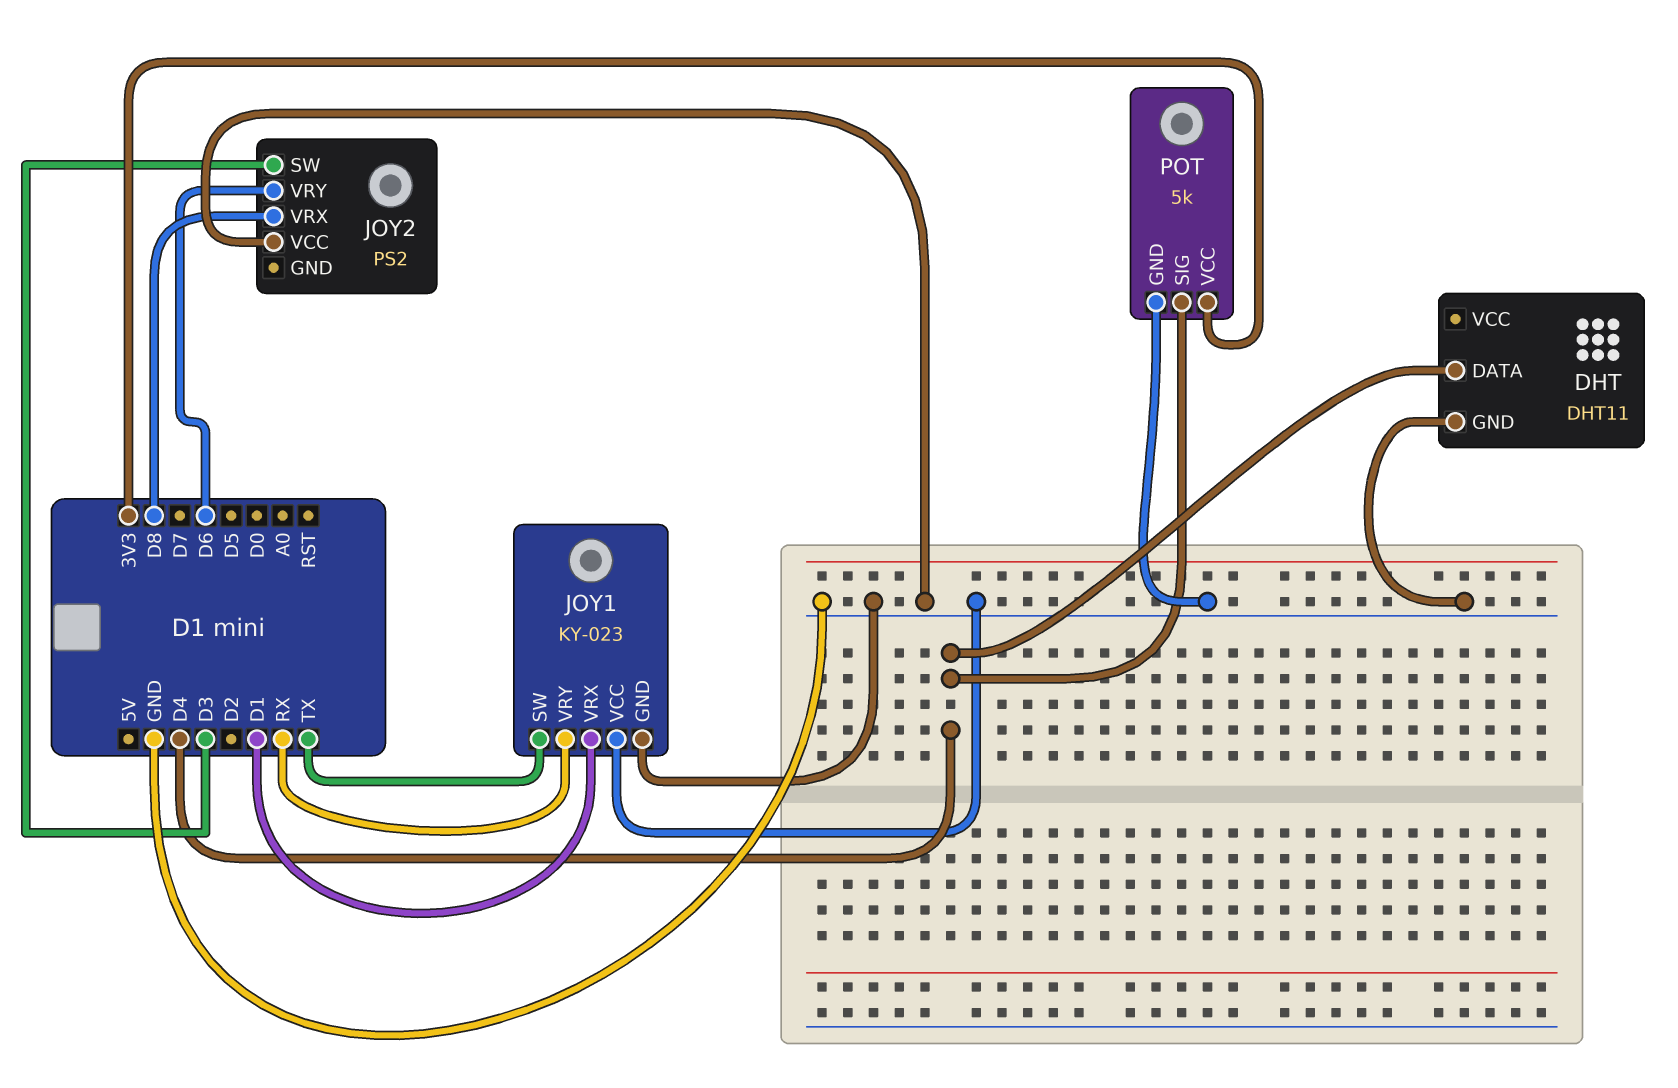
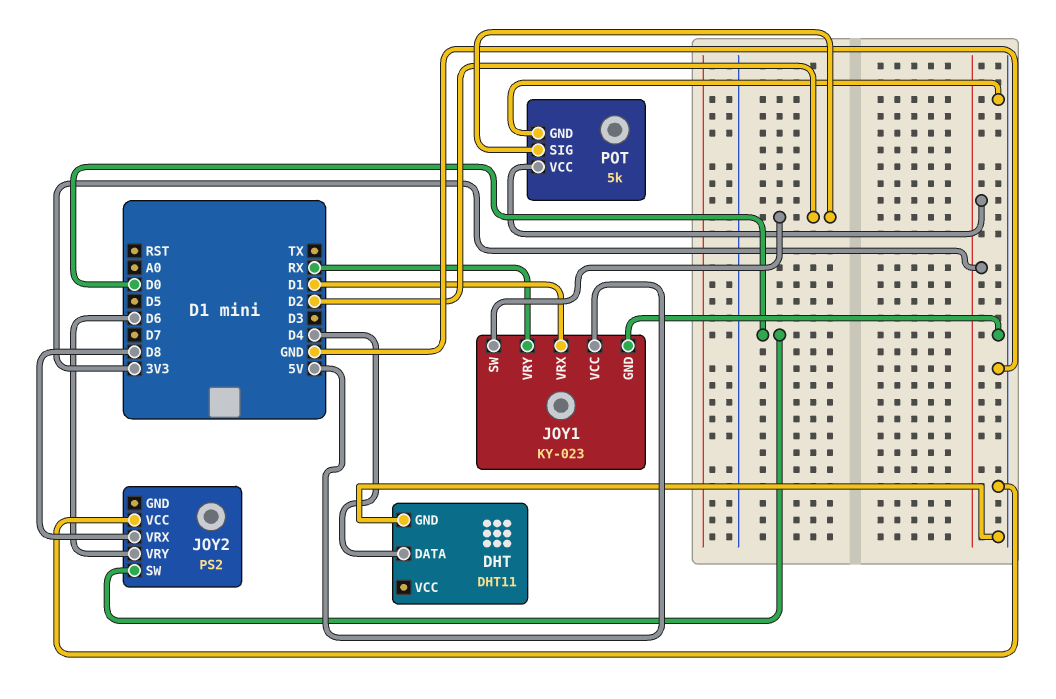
JOY1 pin SW: TX -> D2
JOY1 pin VCC: GND -> 5V
JOY2 pin SW: D3 -> D0
POT pin SIG: D4 -> D2

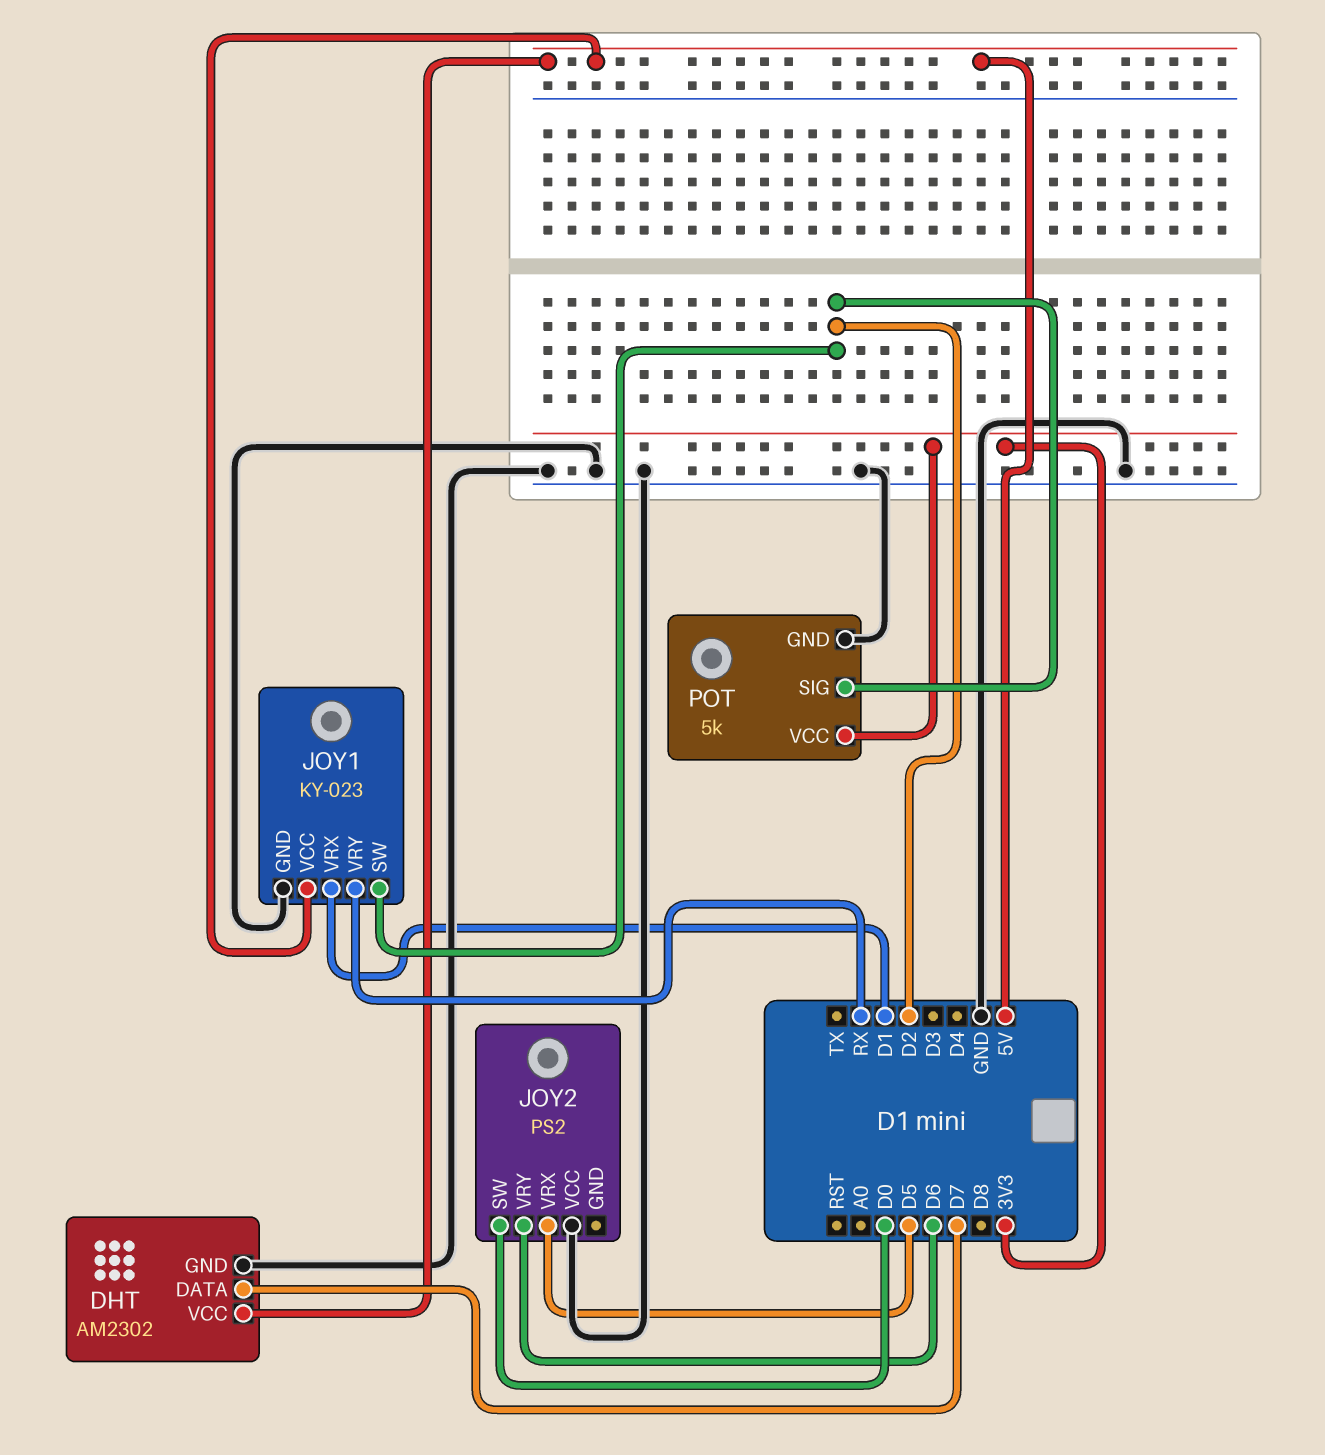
DHT: DHT11 -> AM2302
DHT pin DATA: D4 -> D7
DHT pin VCC: none -> 5V
JOY2 pin VRX: D8 -> D5

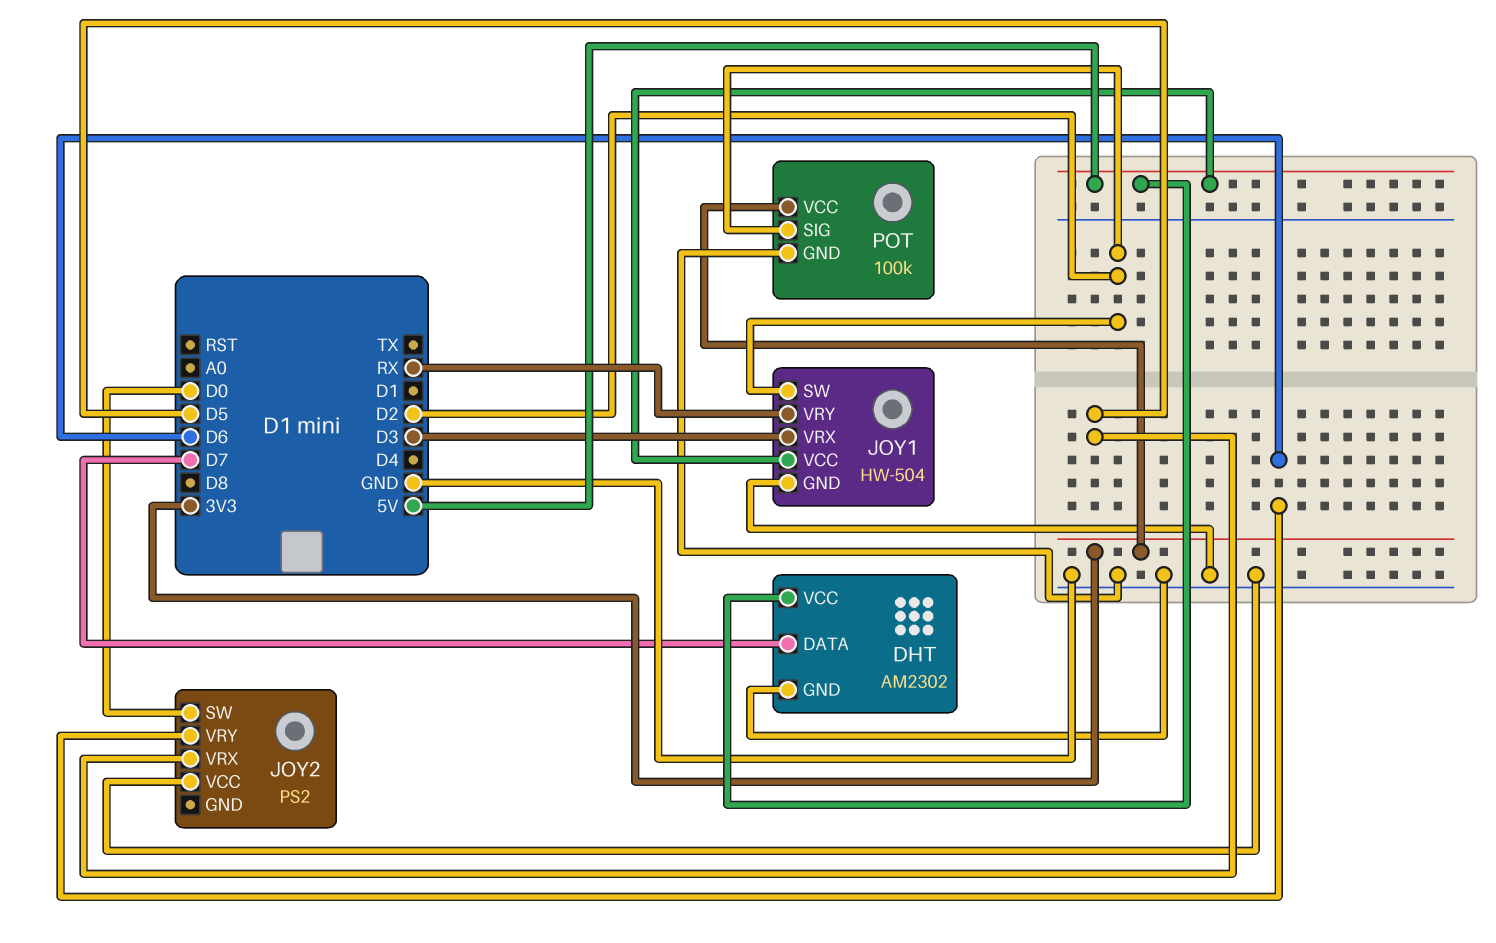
JOY1: KY-023 -> HW-504
JOY1 pin VRX: D1 -> D3
POT: 5k -> 100k

